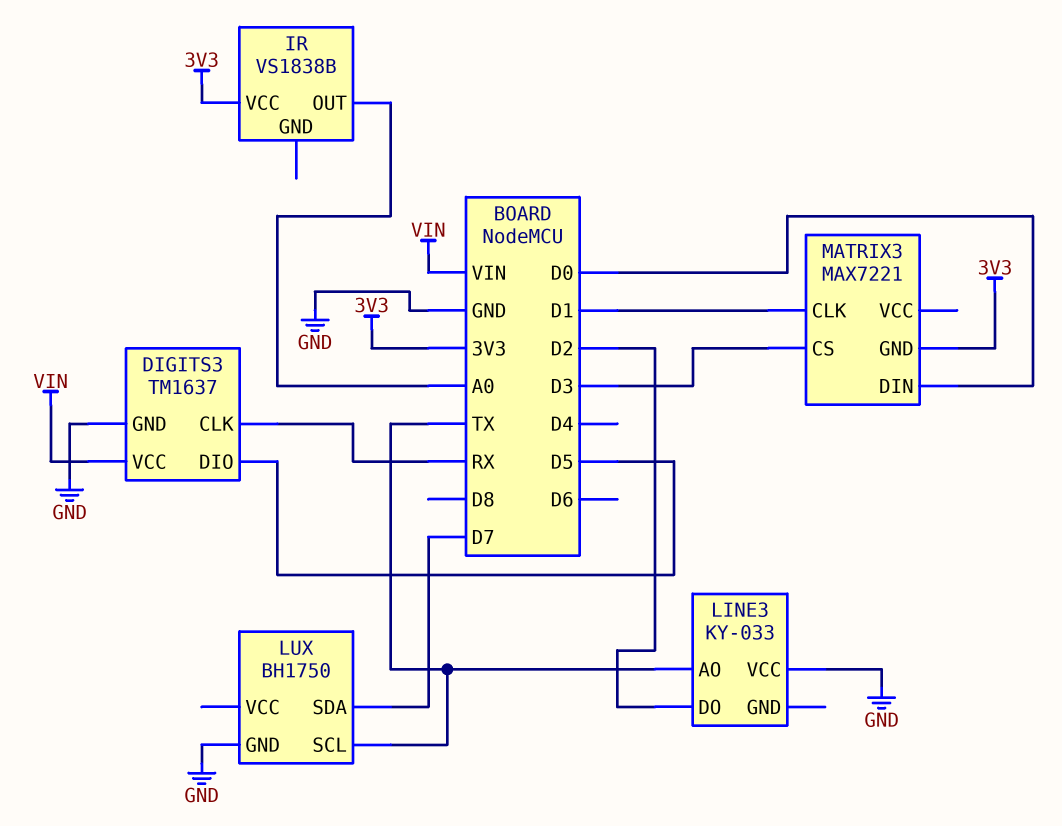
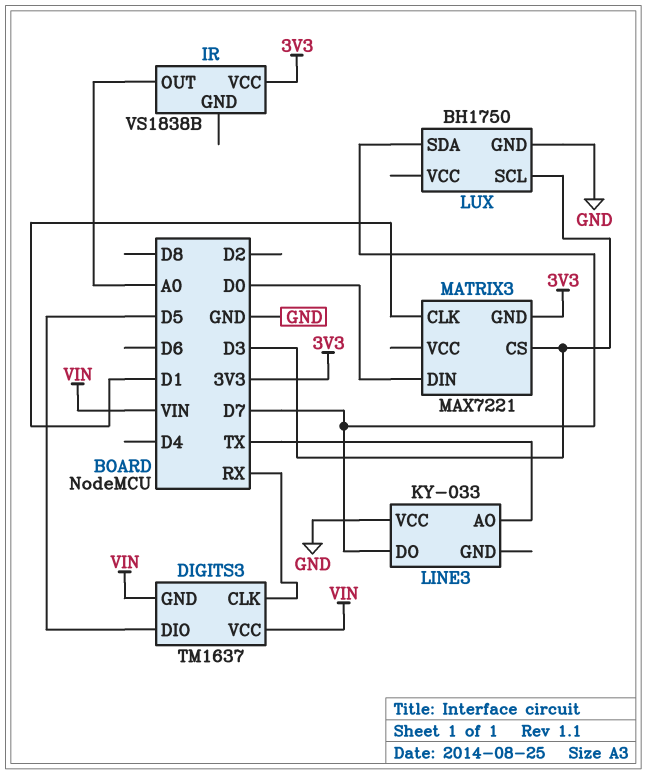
DIGITS3 pin GND: GND -> VIN
LINE3 pin DO: D2 -> D7
LUX pin SCL: TX -> D3

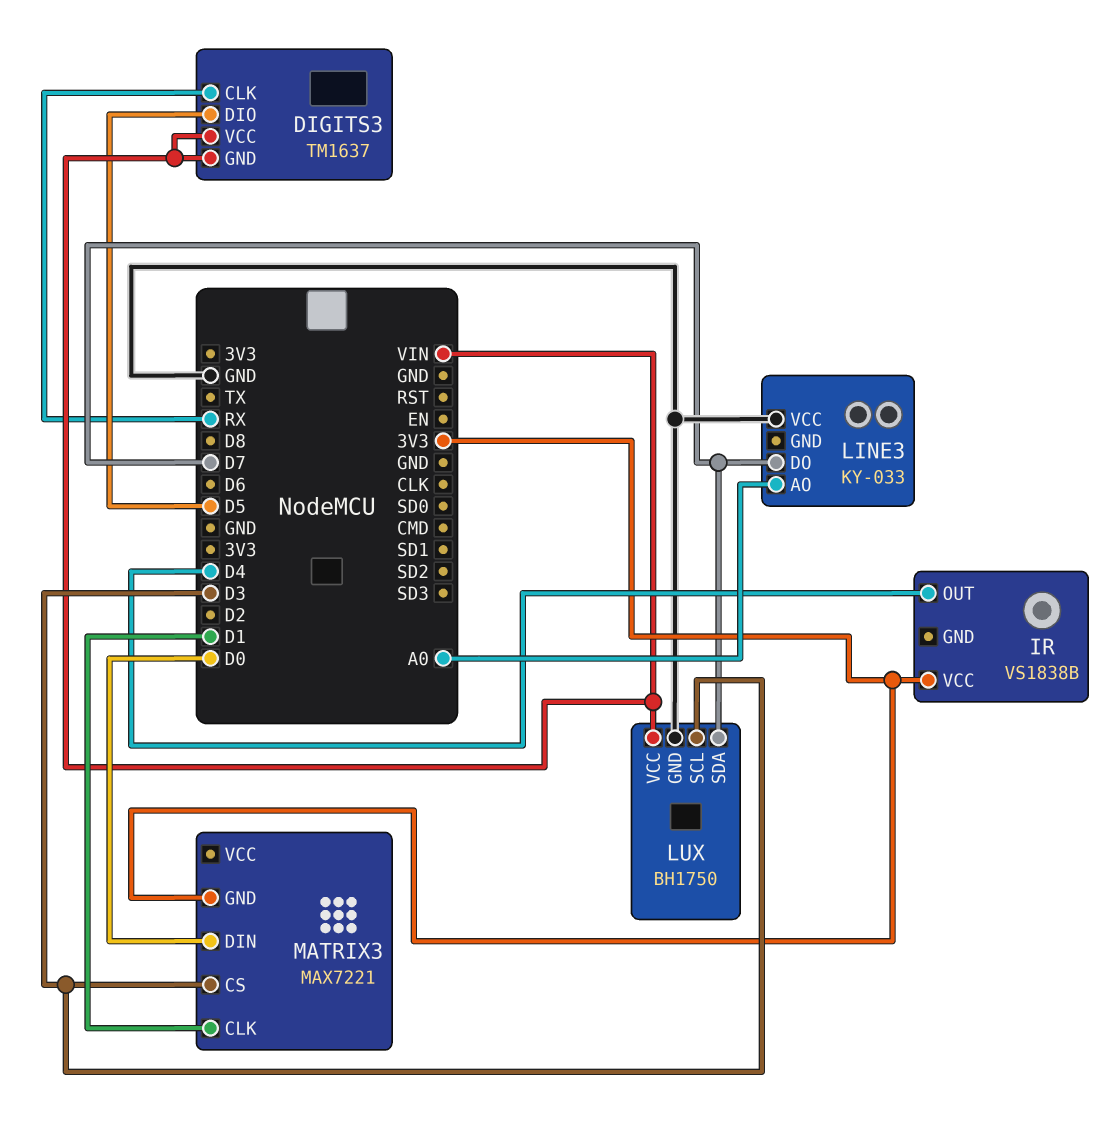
IR pin OUT: A0 -> D4
LINE3 pin AO: TX -> A0
LUX pin VCC: none -> VIN

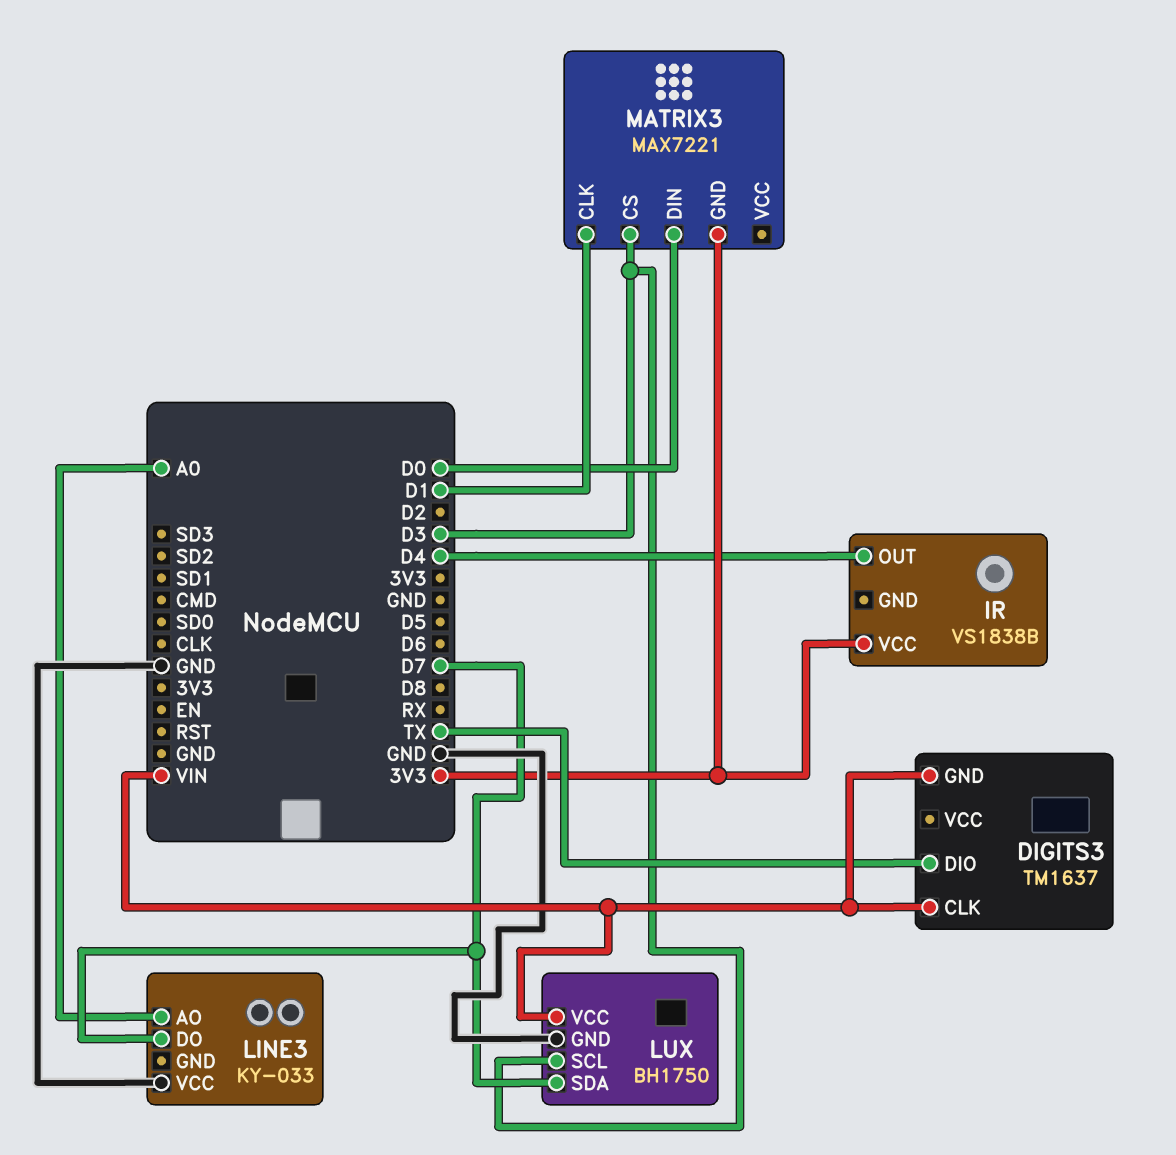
DIGITS3 pin CLK: RX -> VIN
DIGITS3 pin DIO: D5 -> TX
DIGITS3 pin VCC: VIN -> none

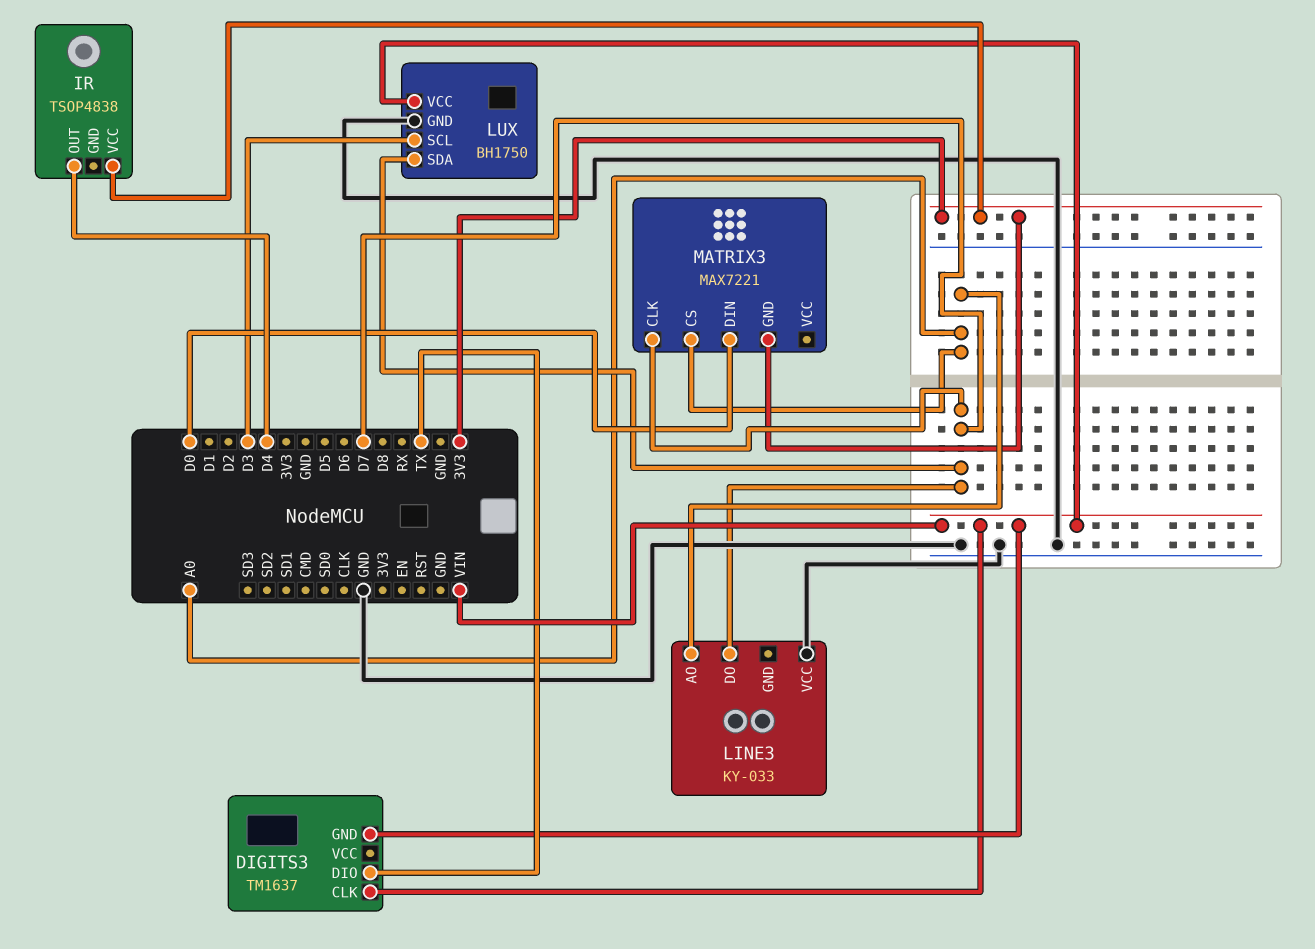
IR: VS1838B -> TSOP4838
MATRIX3 pin CLK: D1 -> D7
MATRIX3 pin CS: D3 -> A0

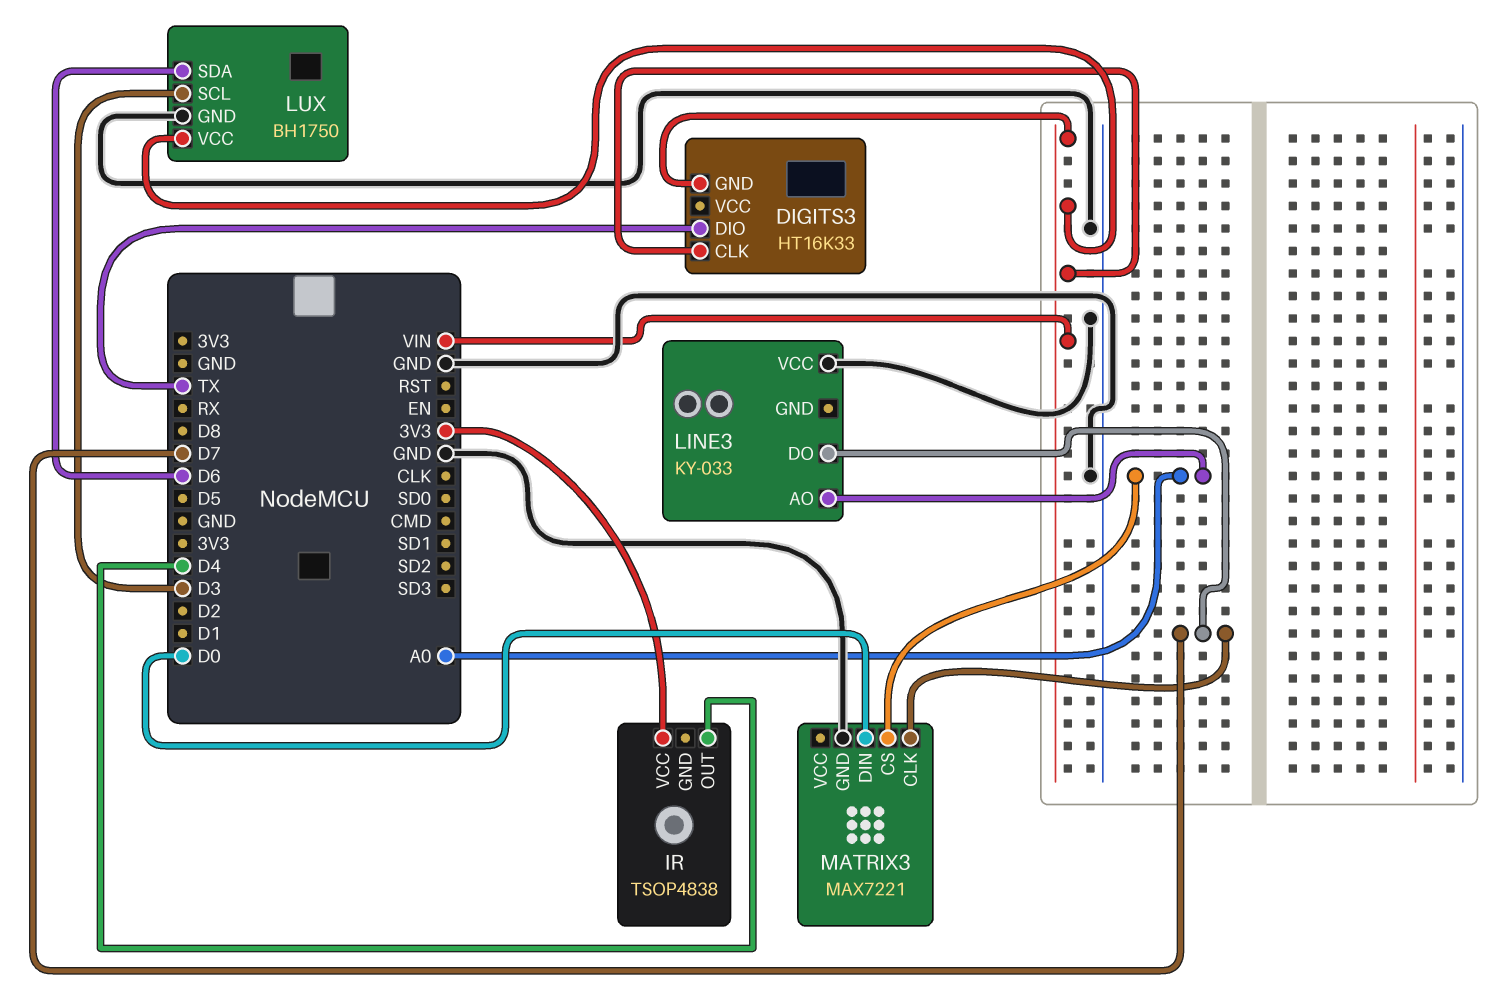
DIGITS3: TM1637 -> HT16K33
LUX pin SDA: D7 -> D6
MATRIX3 pin GND: 3V3 -> GND

